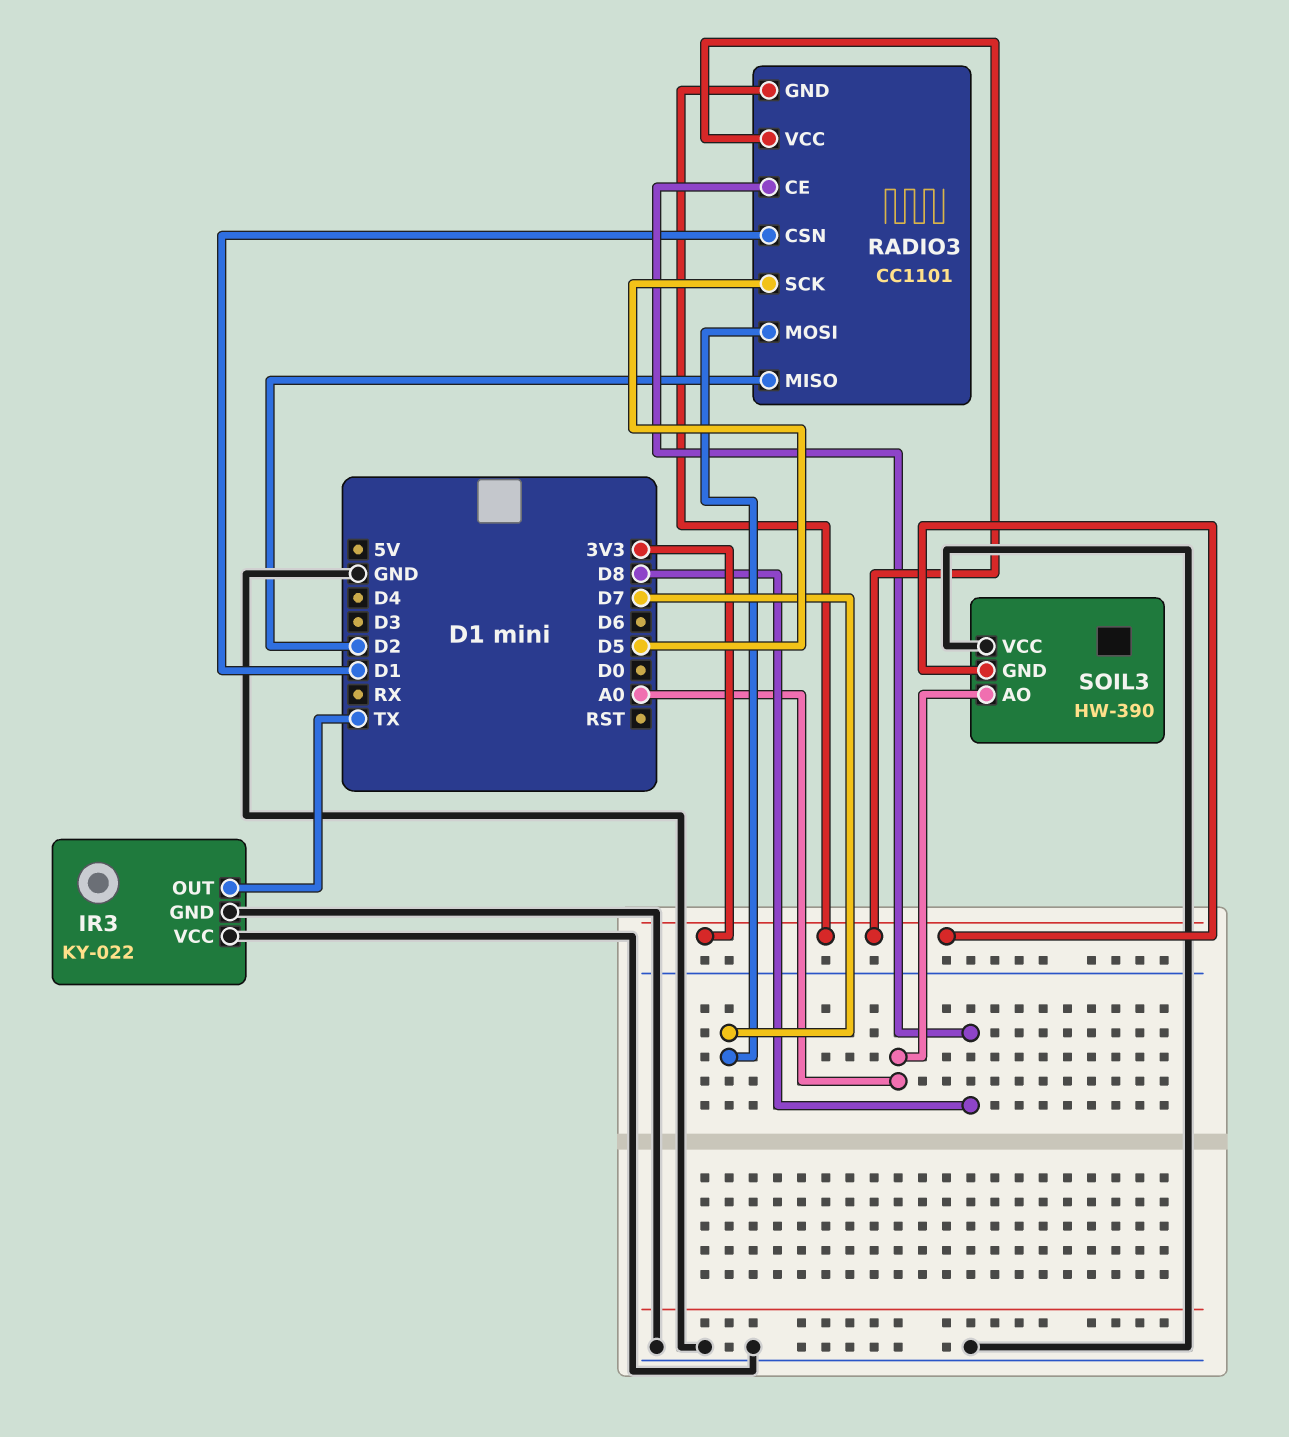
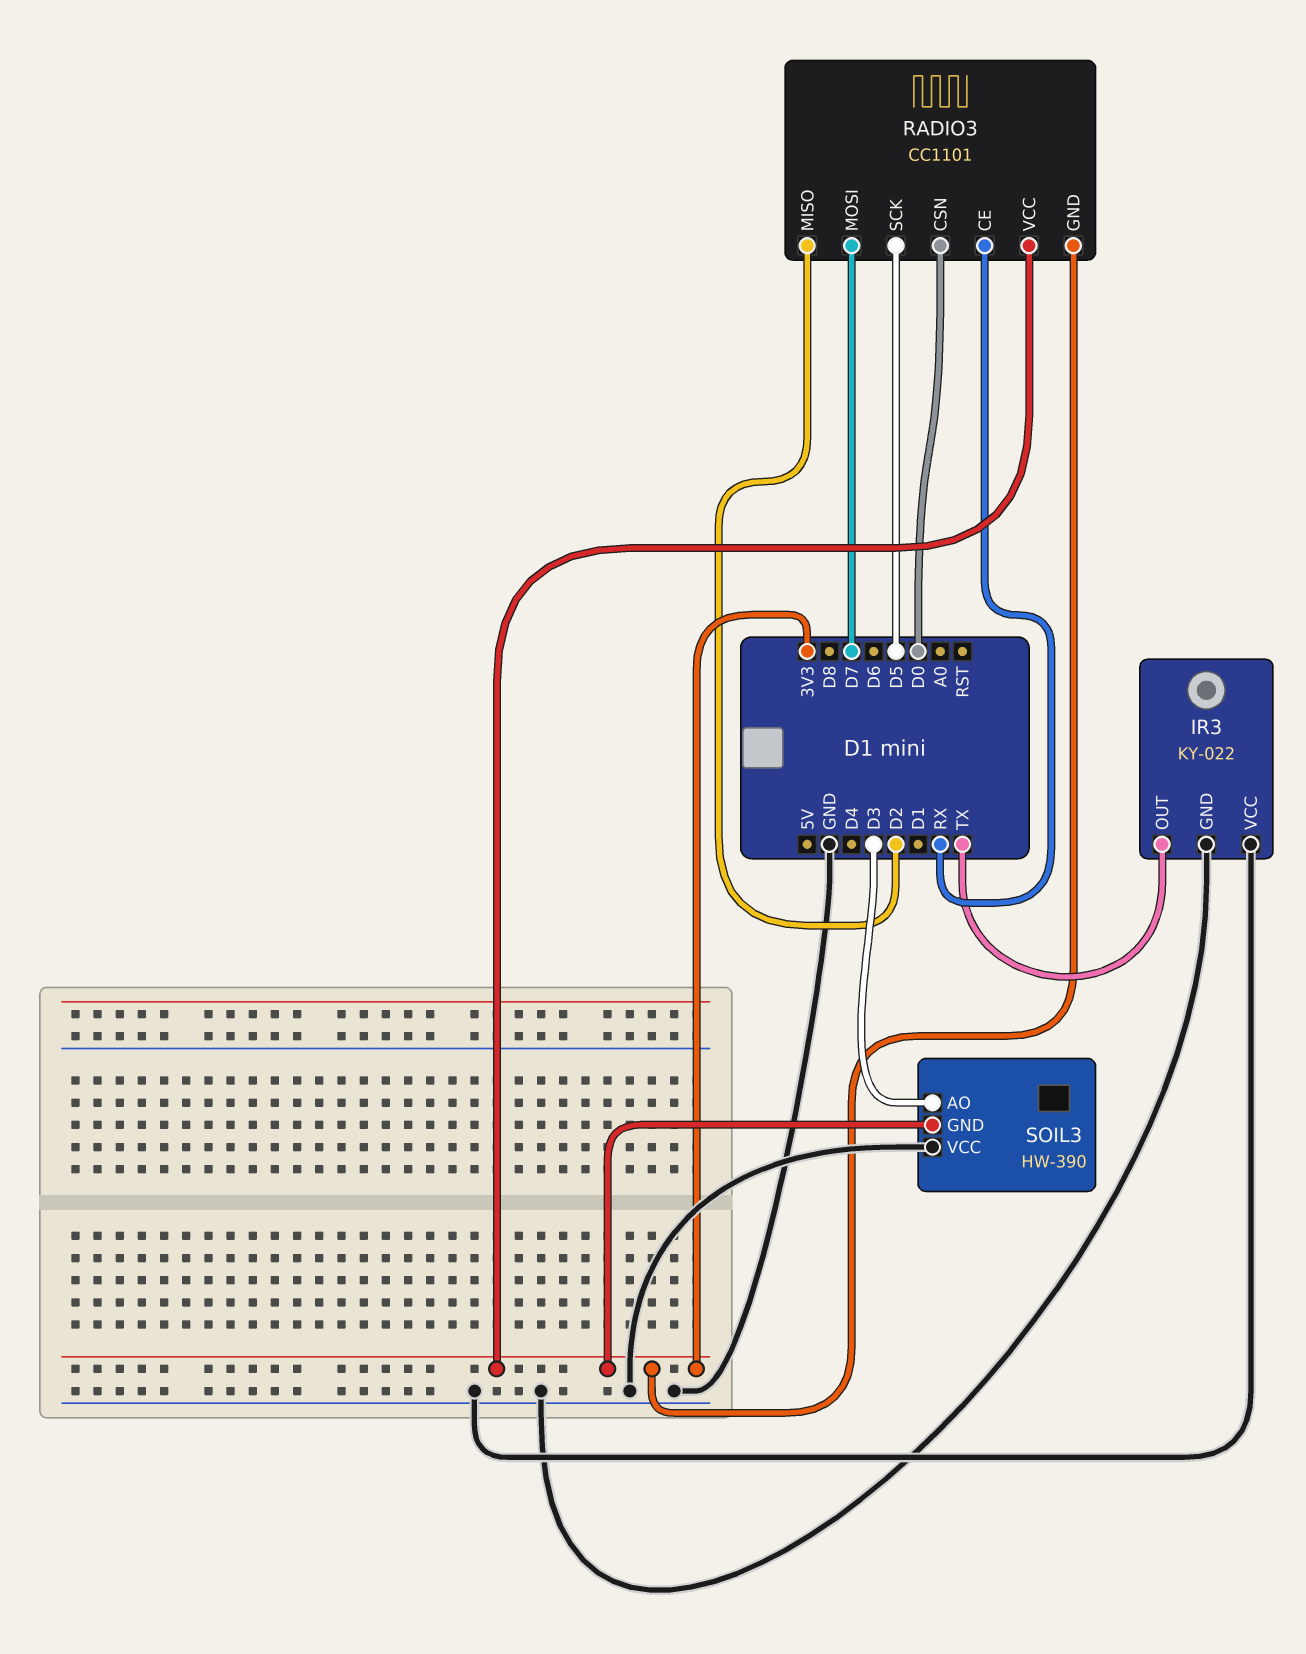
RADIO3 pin CE: D8 -> RX
RADIO3 pin CSN: D1 -> D0
SOIL3 pin AO: A0 -> D3

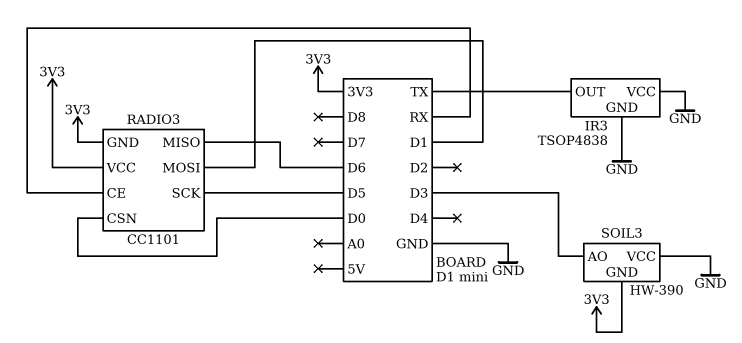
IR3: KY-022 -> TSOP4838
RADIO3 pin MISO: D2 -> D6
RADIO3 pin MOSI: D7 -> D1

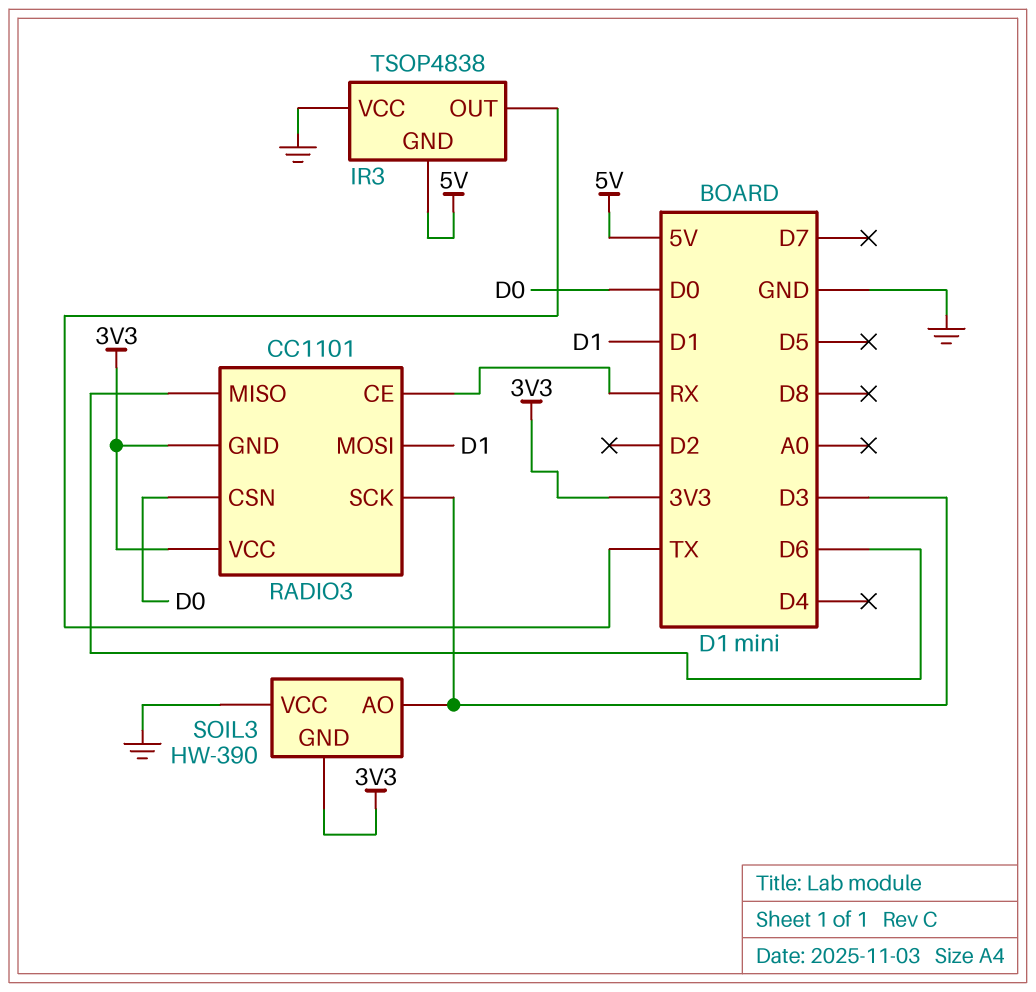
IR3 pin GND: GND -> 5V
RADIO3 pin SCK: D5 -> D3

